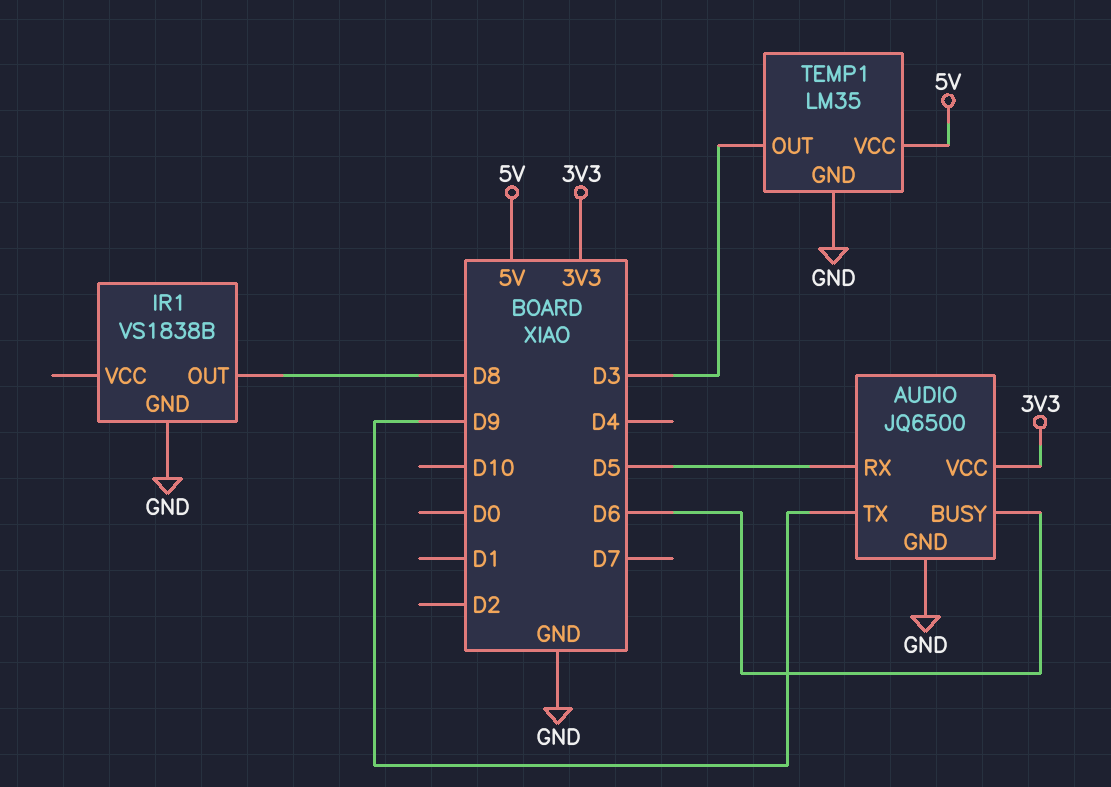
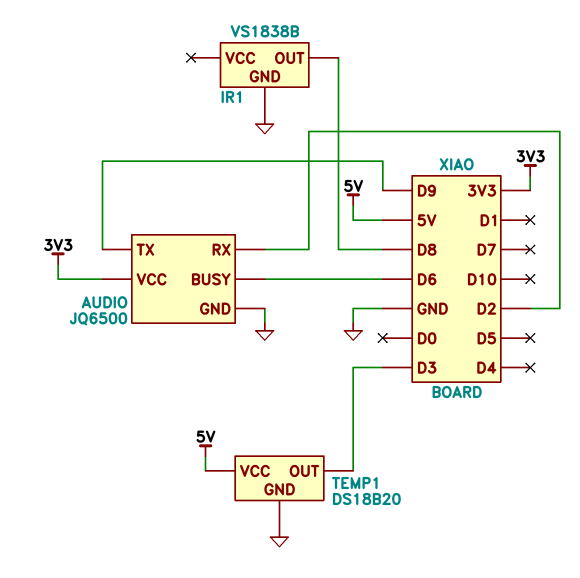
AUDIO pin RX: D5 -> D2
TEMP1: LM35 -> DS18B20

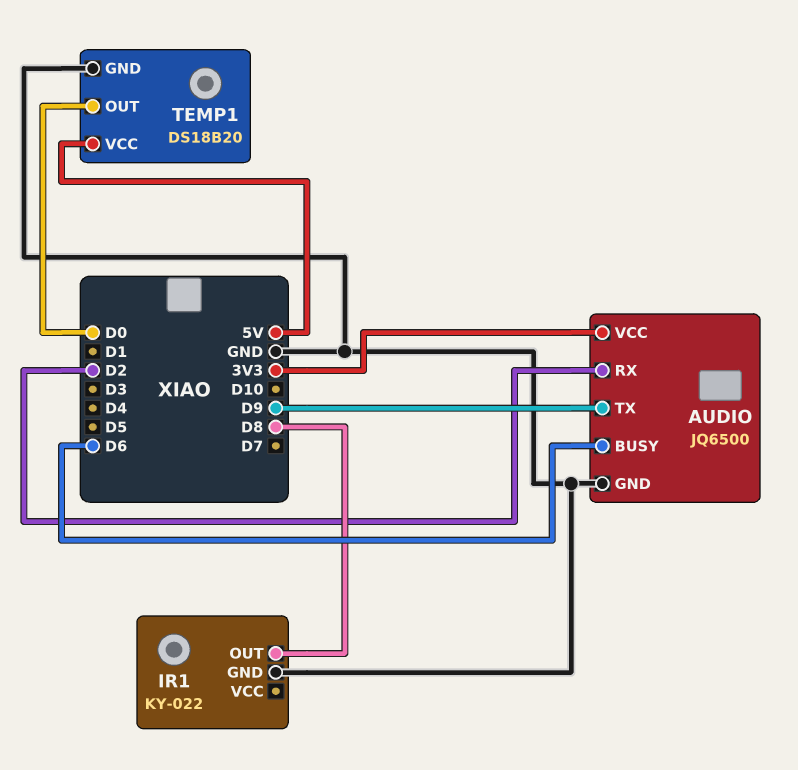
IR1: VS1838B -> KY-022
TEMP1 pin OUT: D3 -> D0

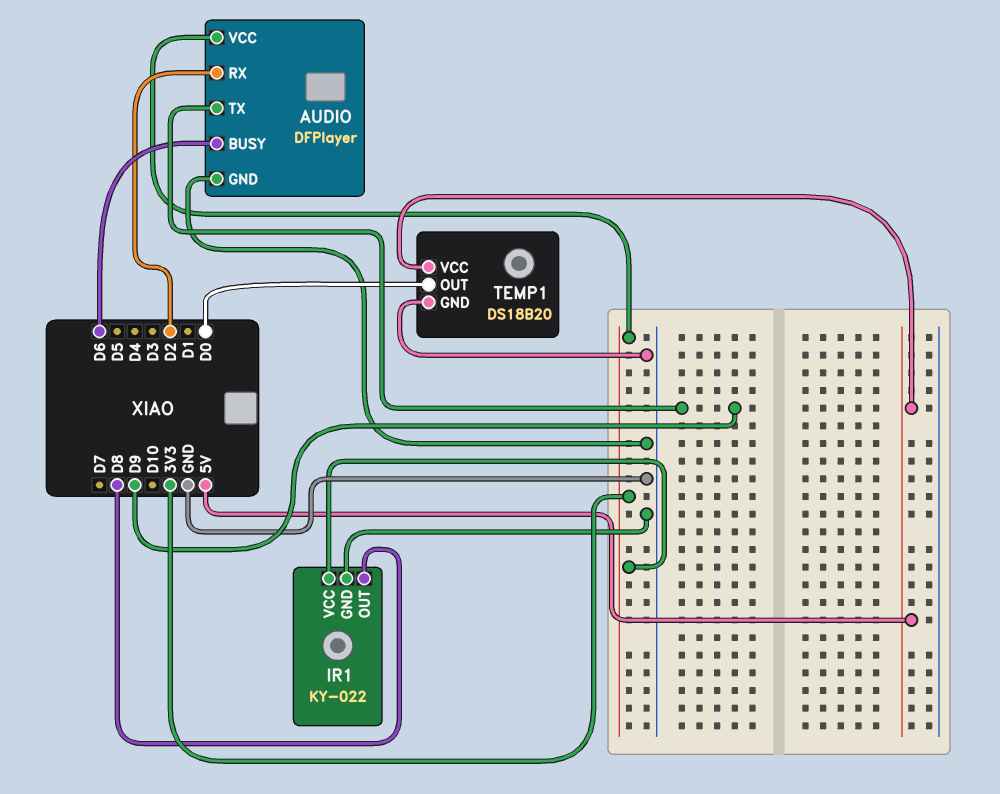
AUDIO: JQ6500 -> DFPlayer
IR1 pin VCC: none -> 3V3

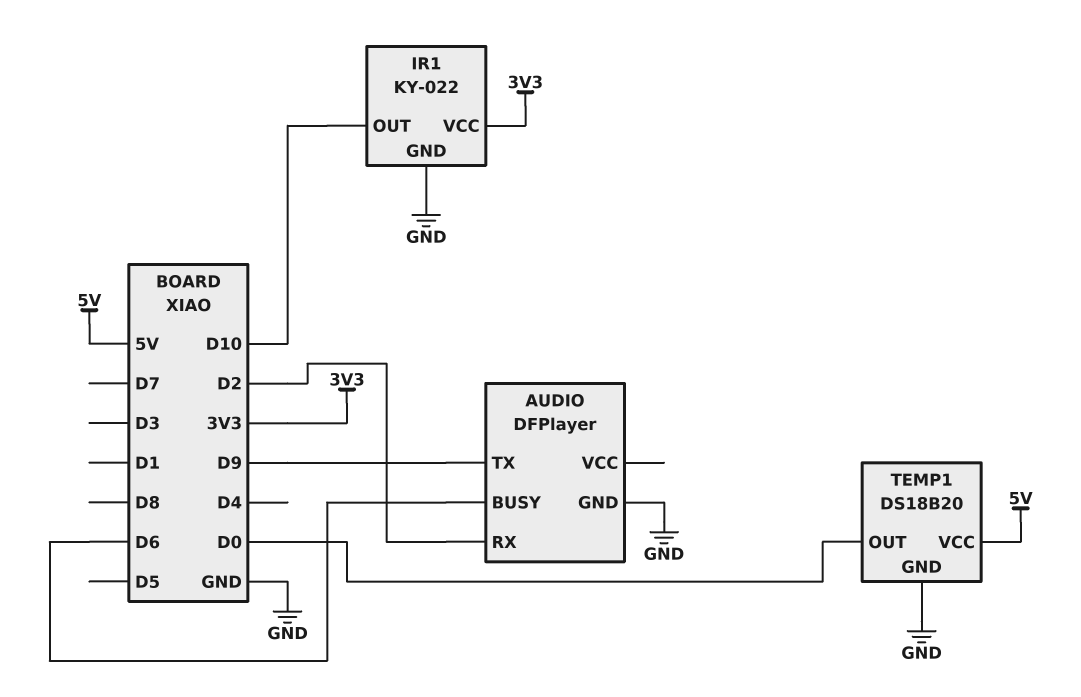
AUDIO pin VCC: 3V3 -> none
IR1 pin OUT: D8 -> D10

